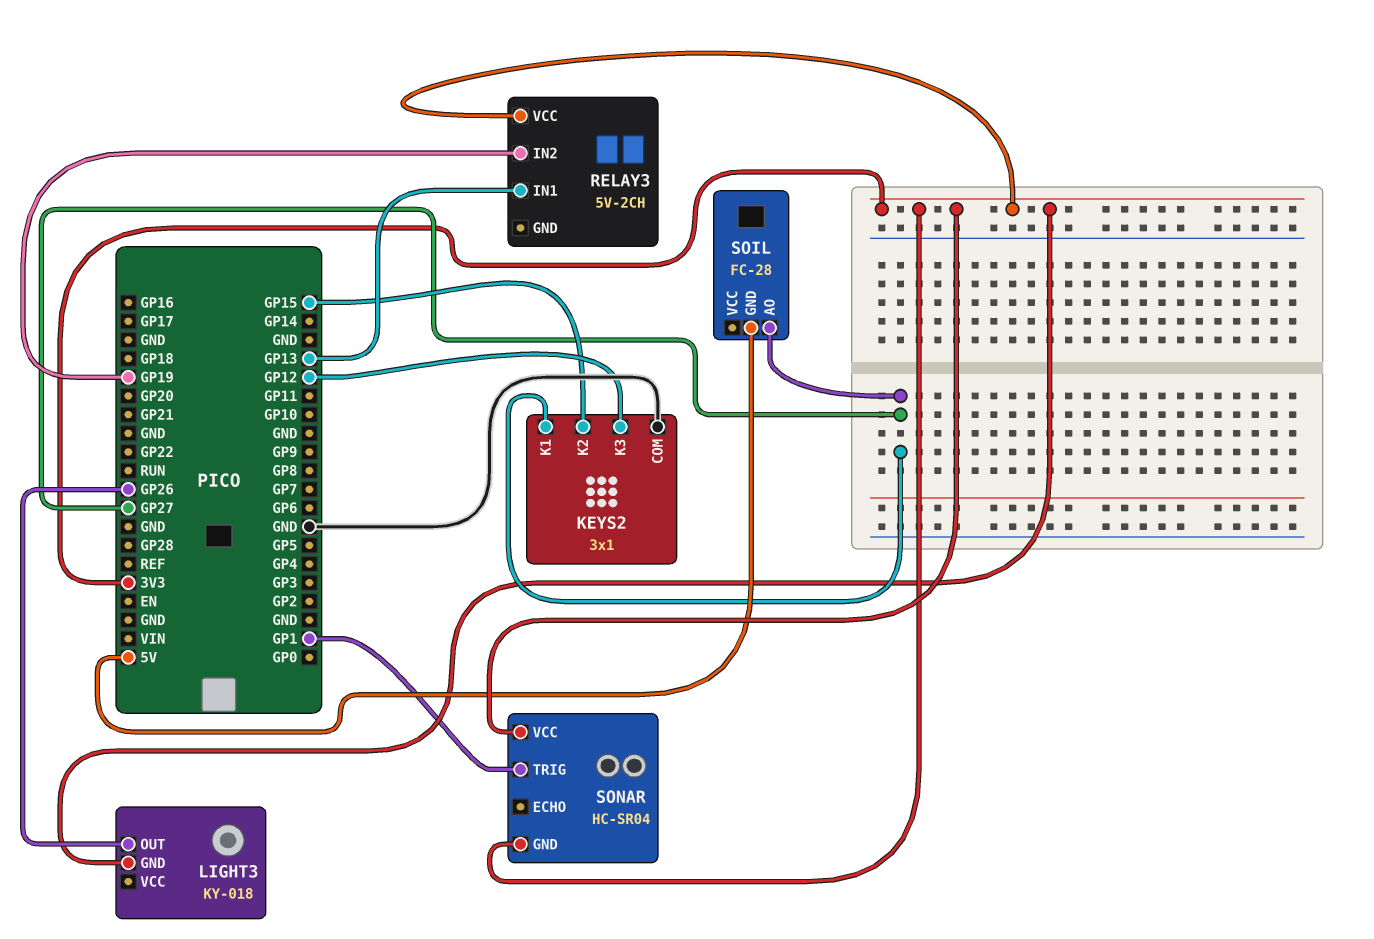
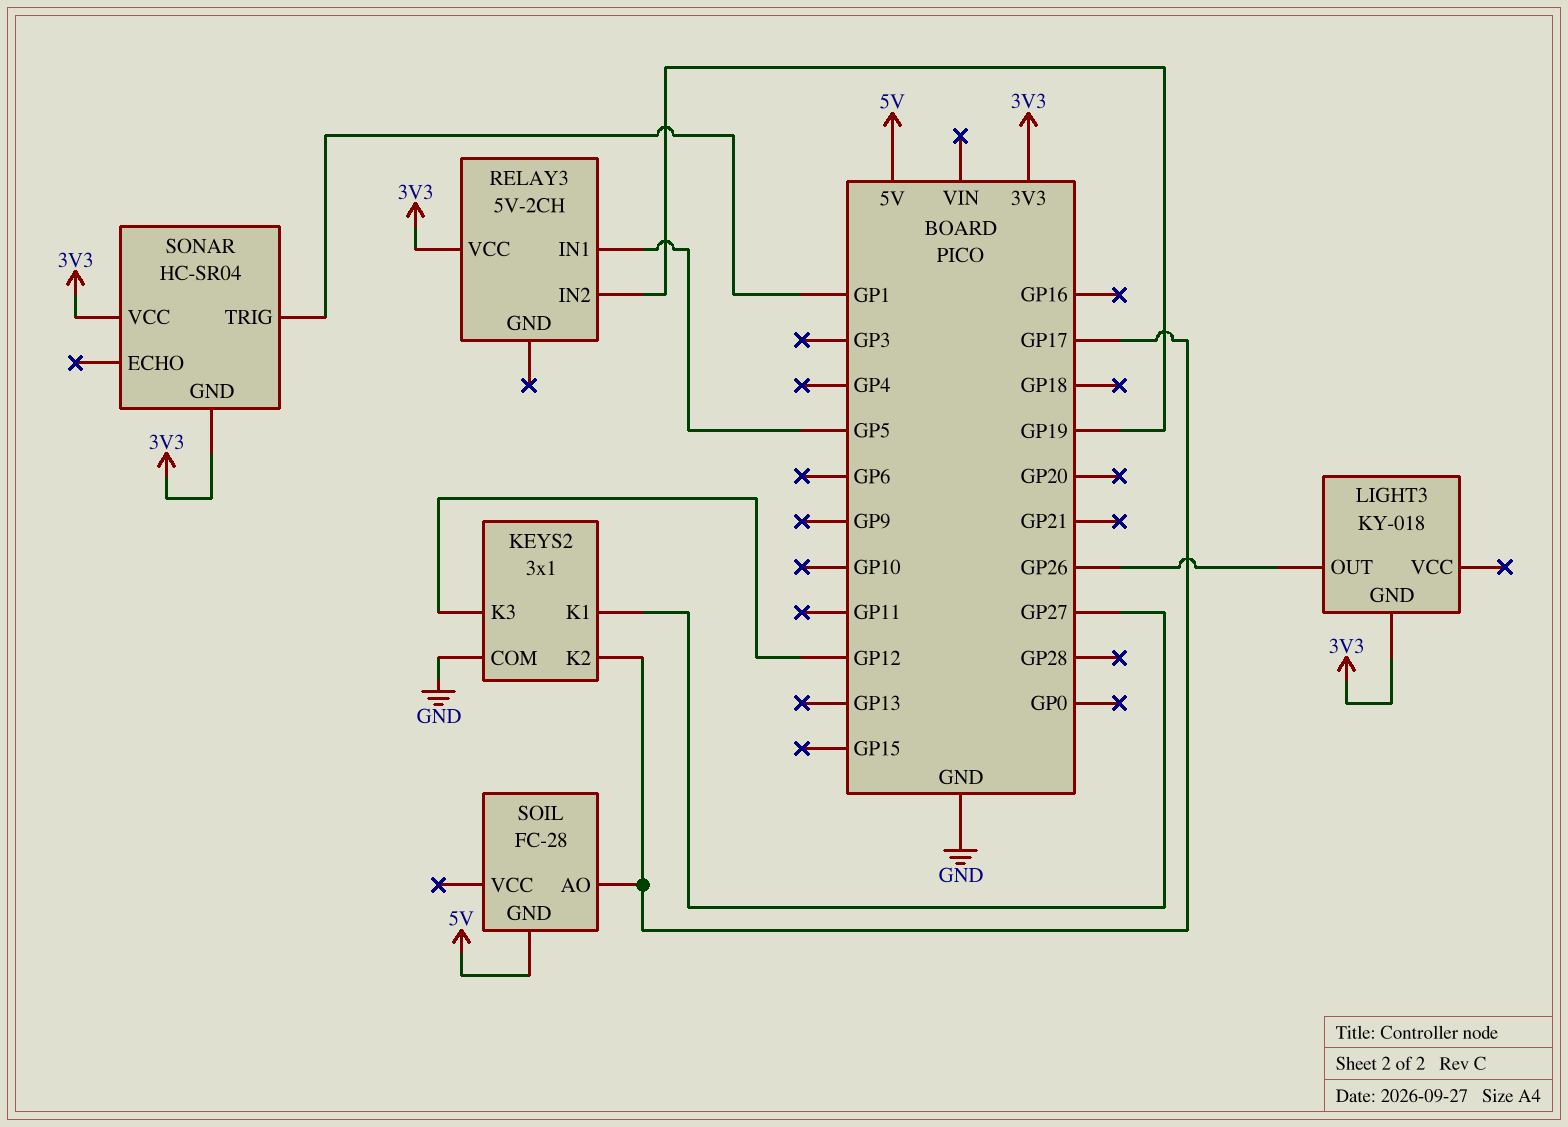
KEYS2 pin K2: GP15 -> GP17
RELAY3 pin IN1: GP13 -> GP5
SOIL pin AO: GP27 -> GP17

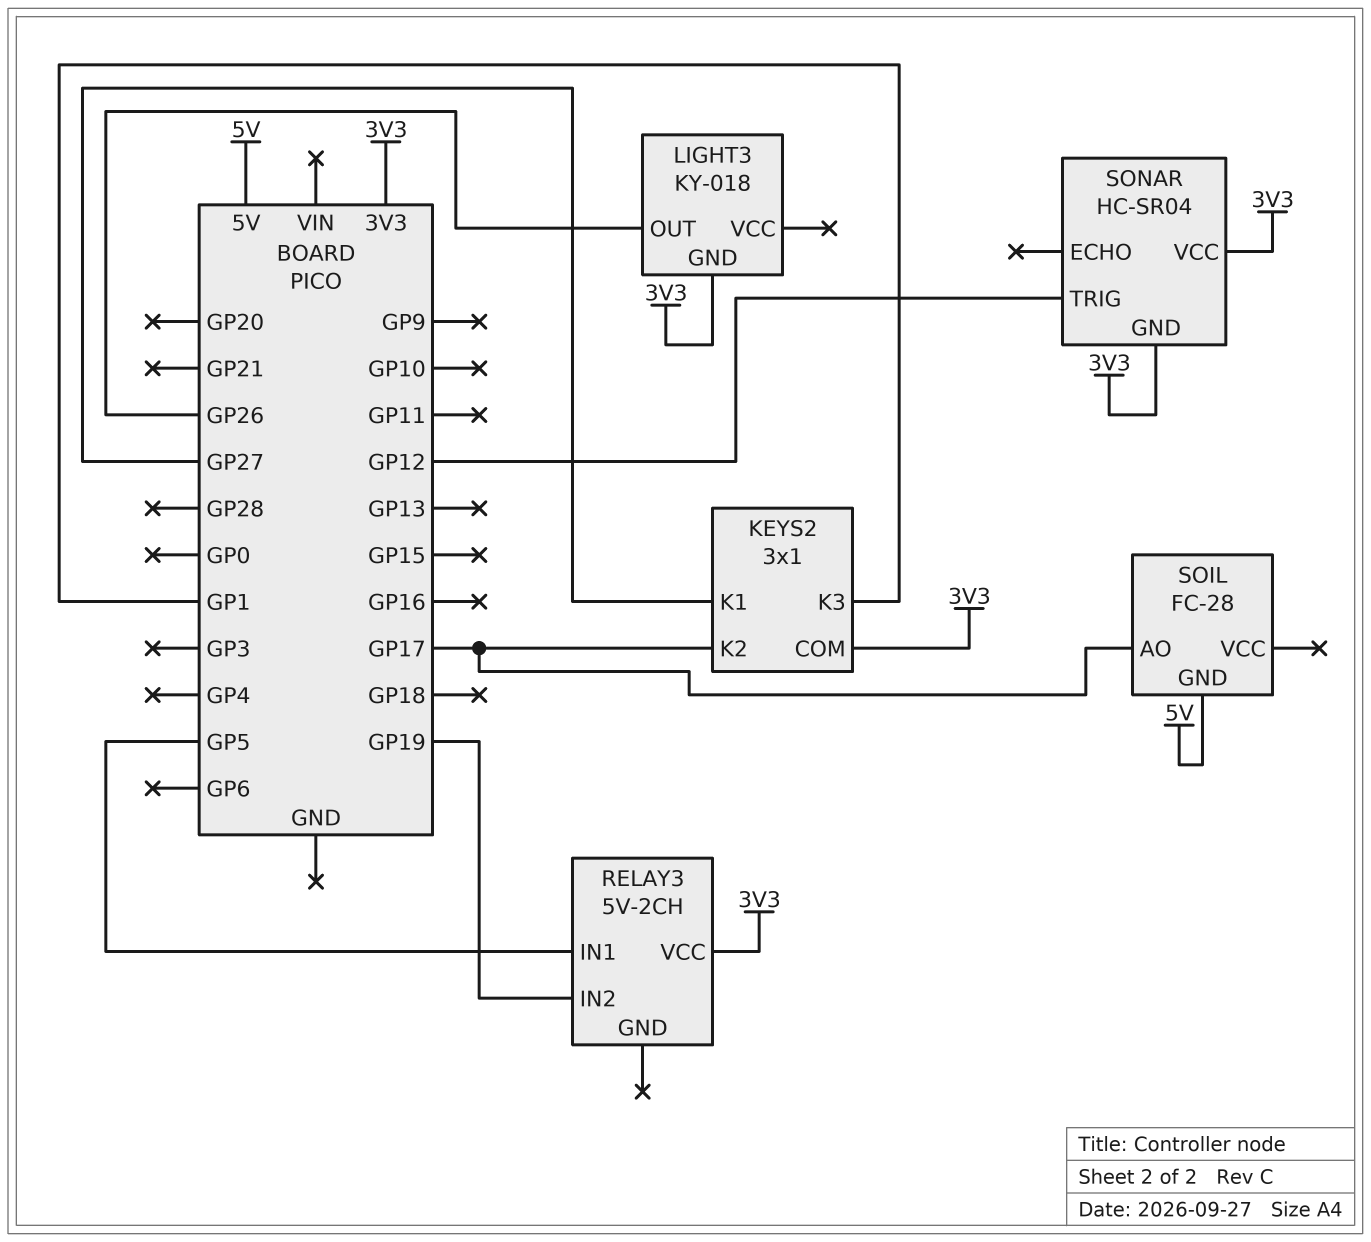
KEYS2 pin COM: GND -> 3V3
KEYS2 pin K3: GP12 -> GP1
SONAR pin TRIG: GP1 -> GP12

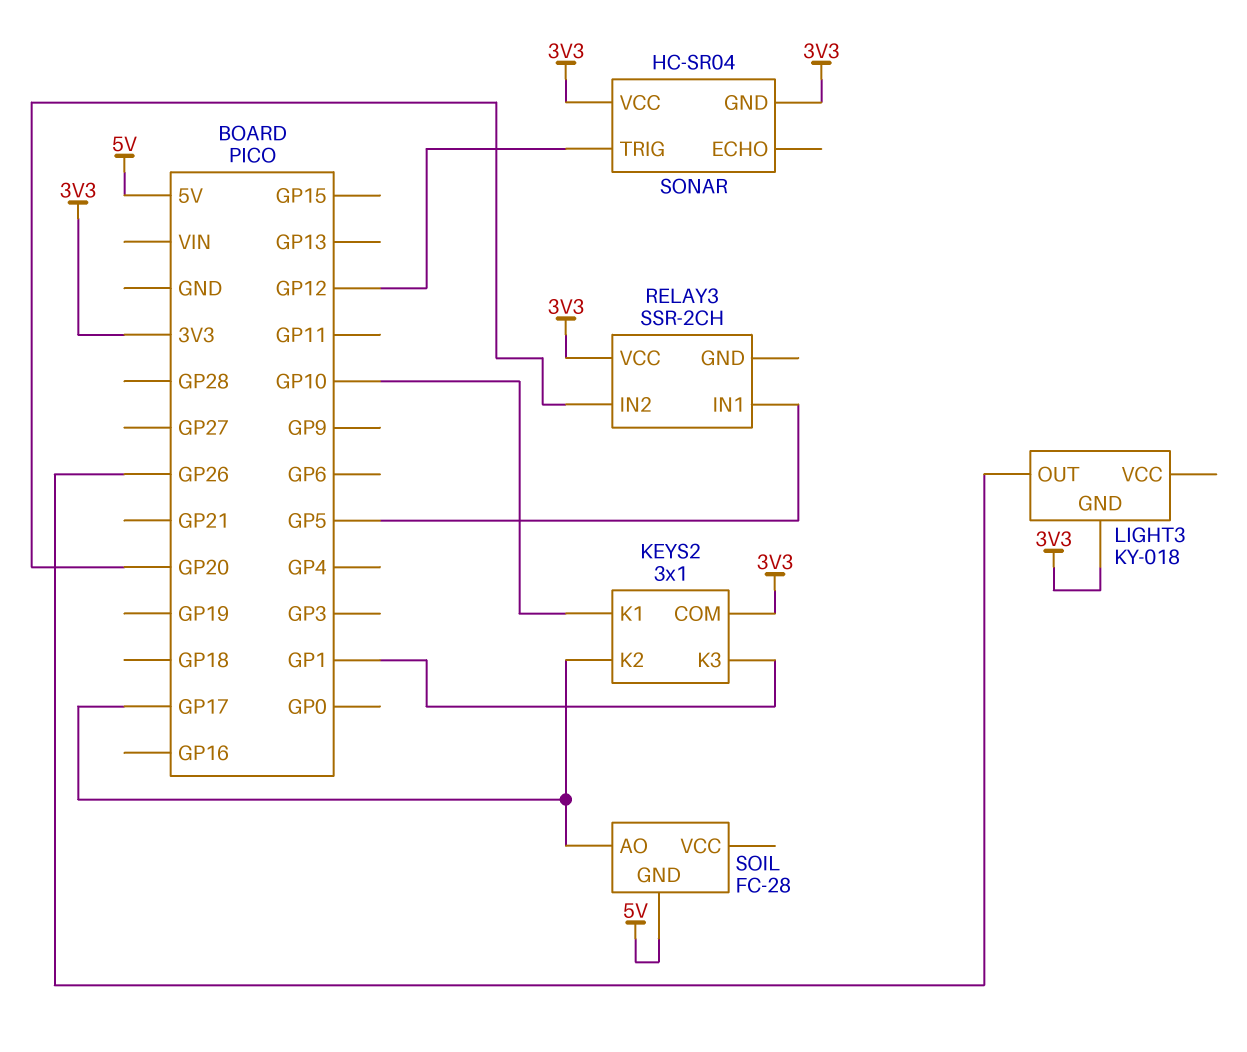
KEYS2 pin K1: GP27 -> GP10
RELAY3: 5V-2CH -> SSR-2CH
RELAY3 pin IN2: GP19 -> GP20

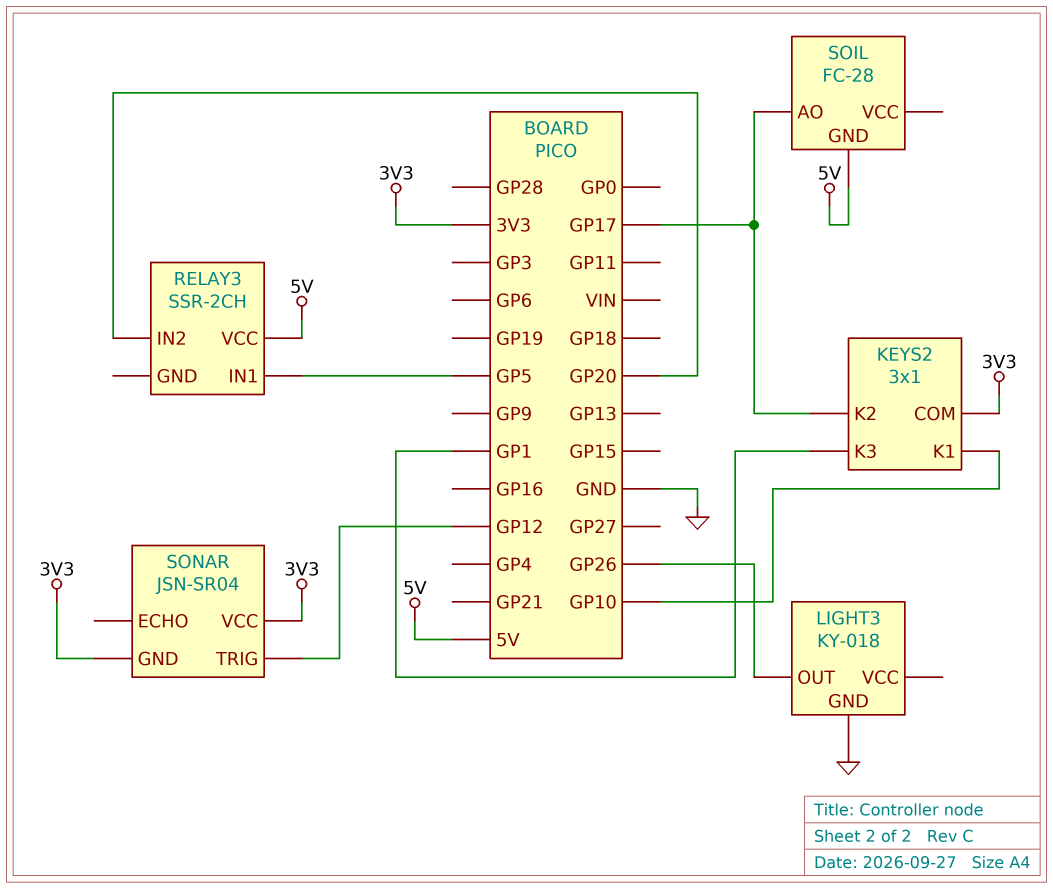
LIGHT3 pin GND: 3V3 -> GND
RELAY3 pin VCC: 3V3 -> 5V
SONAR: HC-SR04 -> JSN-SR04

